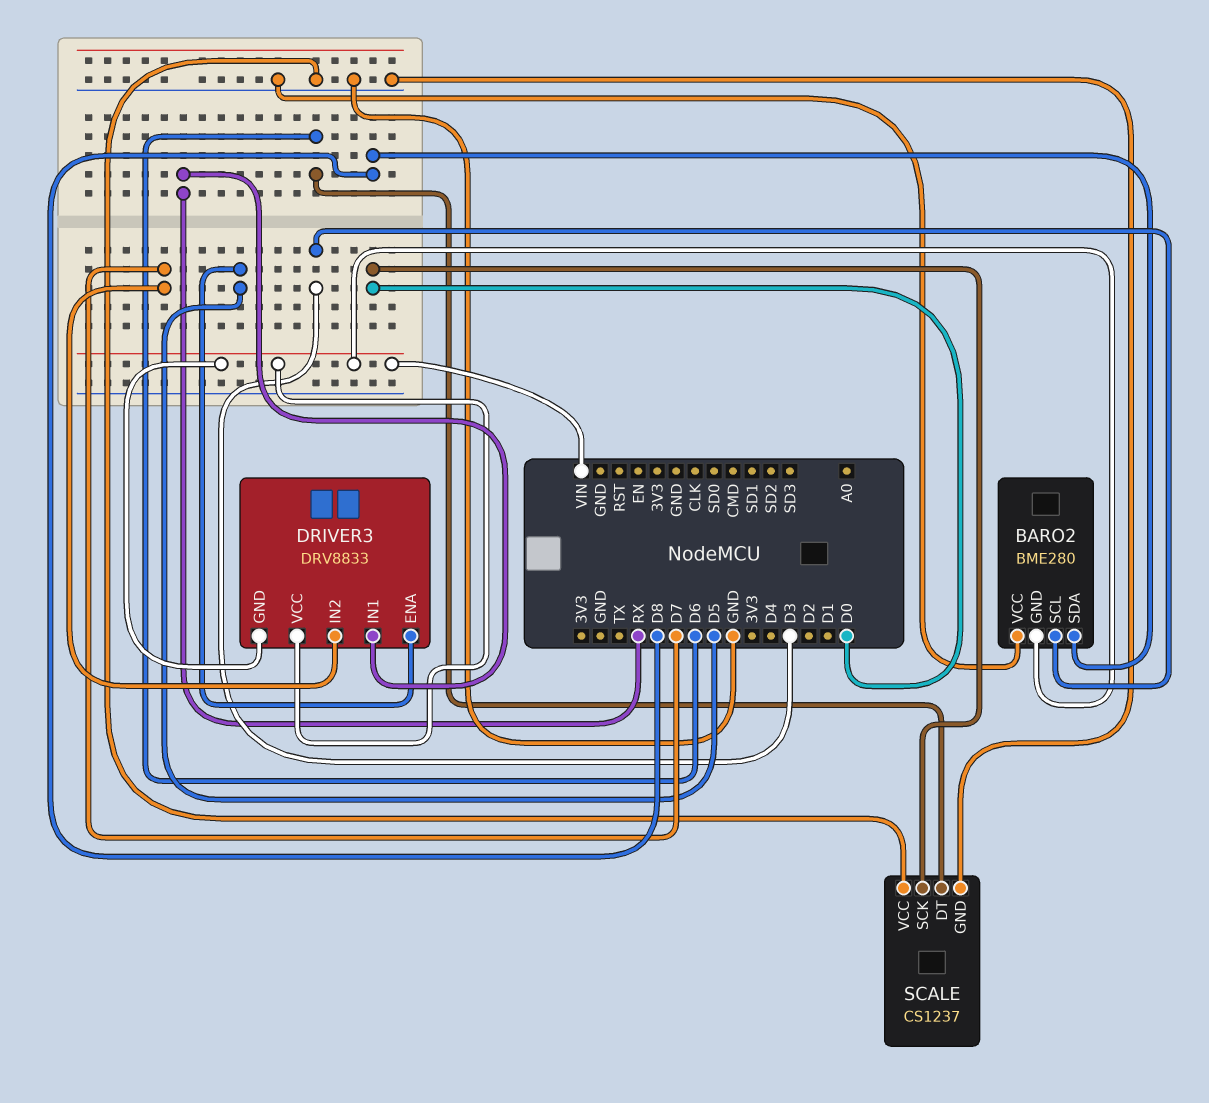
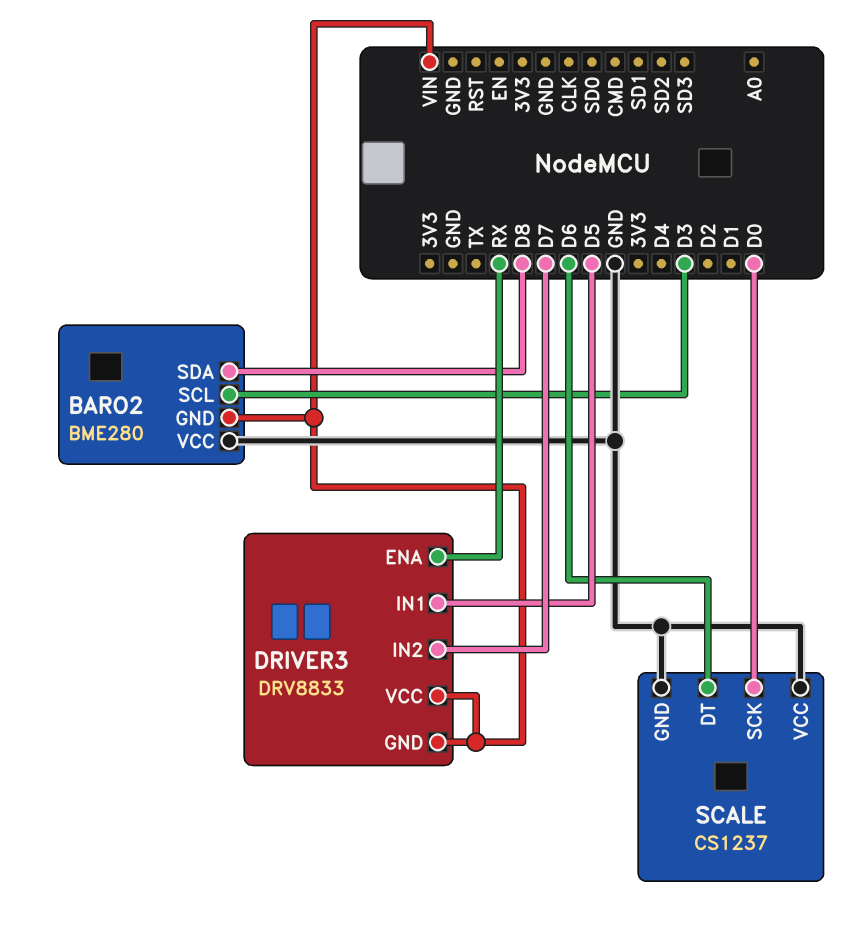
DRIVER3 pin ENA: D5 -> RX
DRIVER3 pin IN1: RX -> D5

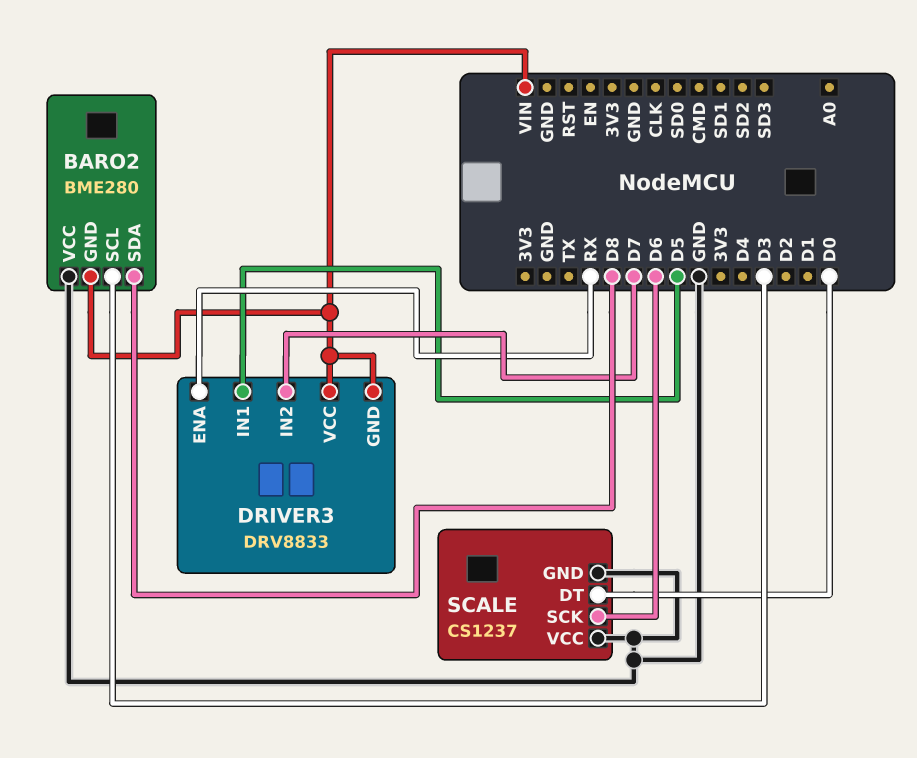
SCALE pin DT: D6 -> D0
SCALE pin SCK: D0 -> D6

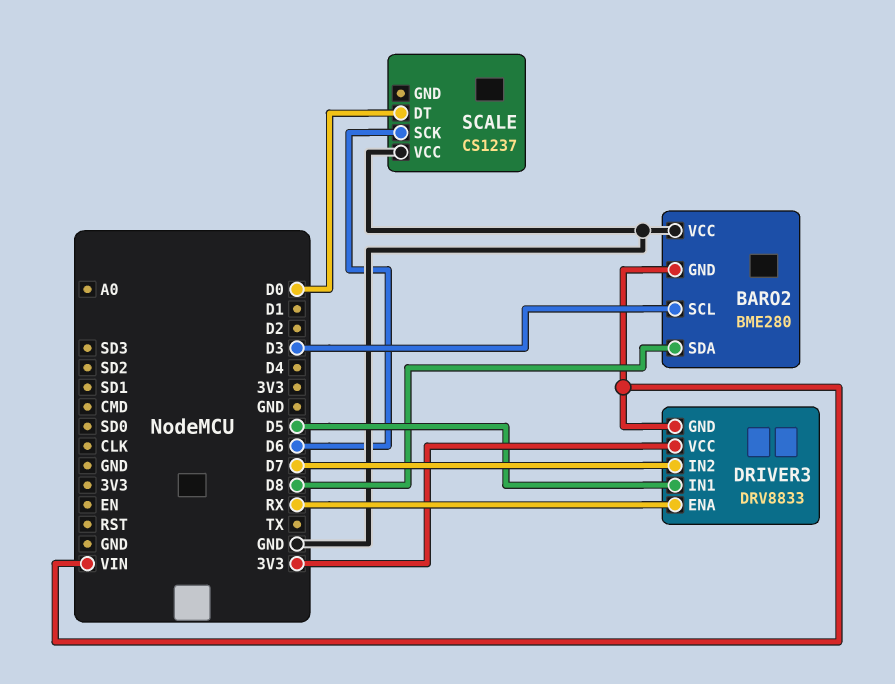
DRIVER3 pin VCC: VIN -> 3V3
SCALE pin GND: GND -> none

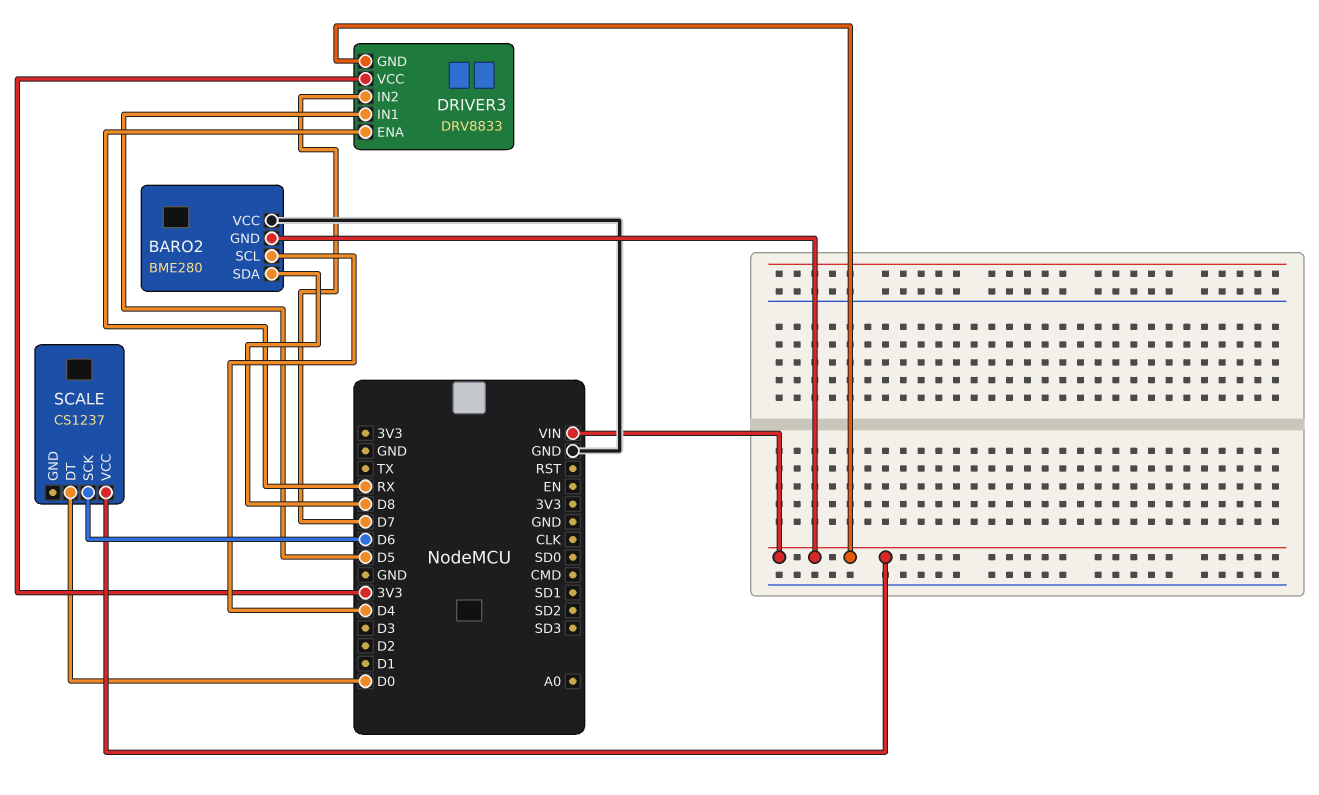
BARO2 pin SCL: D3 -> D4
SCALE pin VCC: GND -> VIN

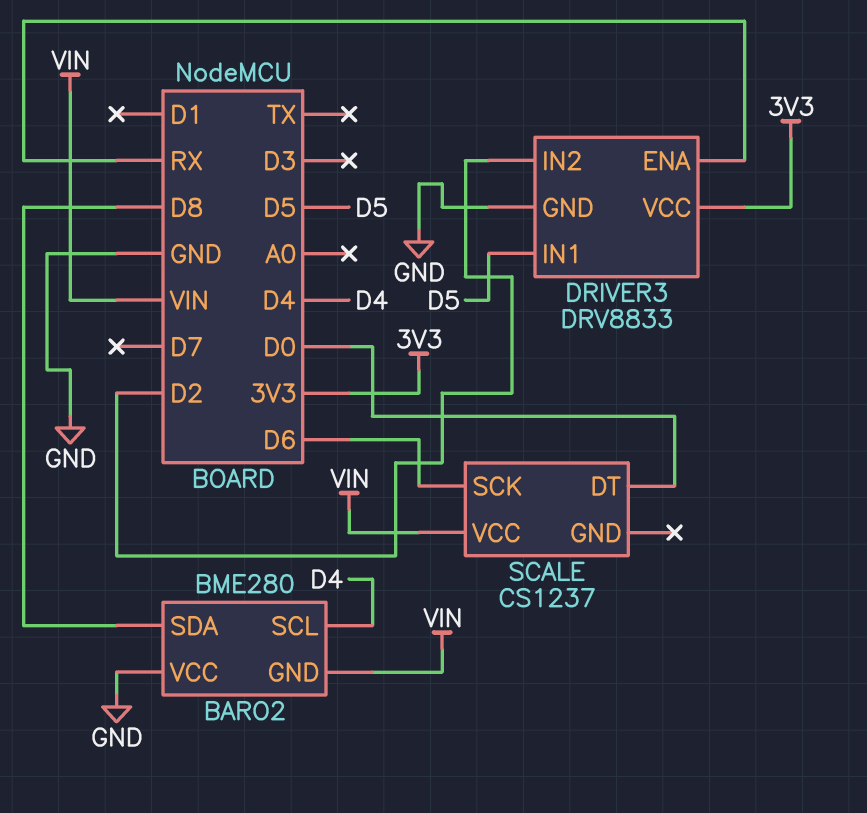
DRIVER3 pin GND: VIN -> GND
DRIVER3 pin IN2: D7 -> D2

